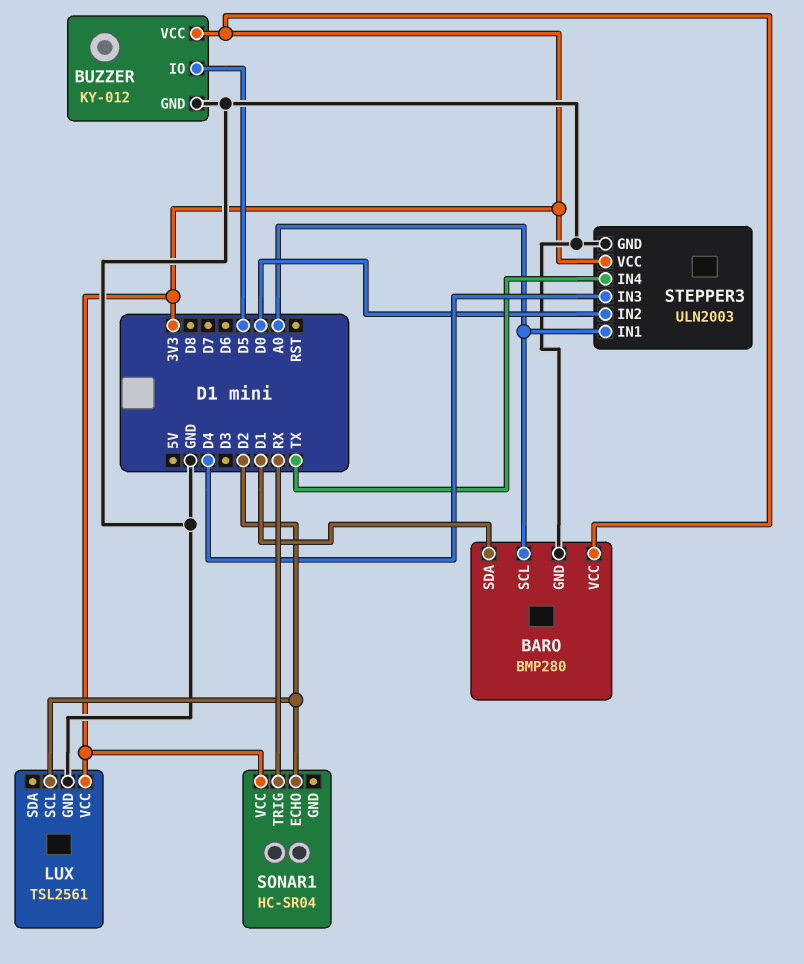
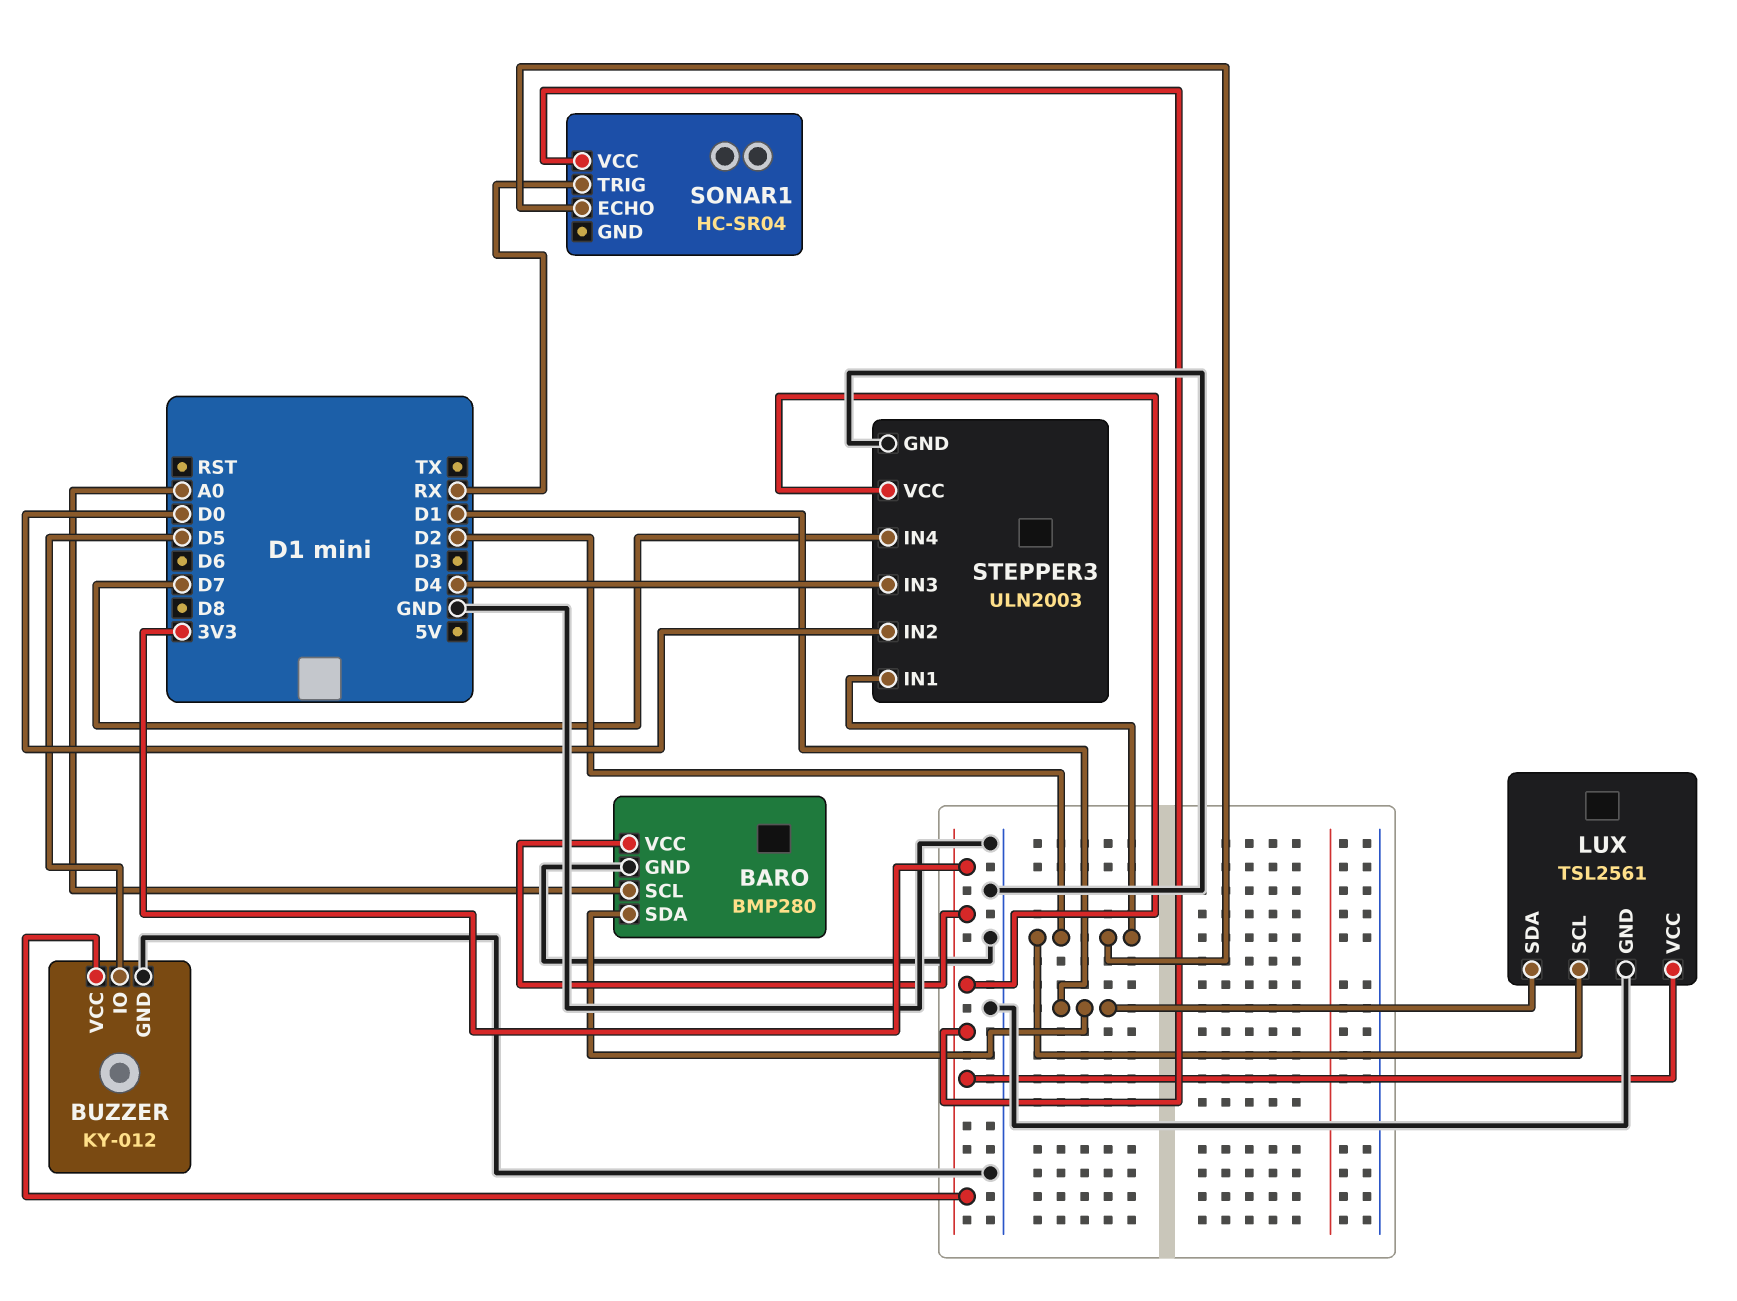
LUX pin SDA: none -> D1
STEPPER3 pin IN1: A0 -> D2
STEPPER3 pin IN4: TX -> D7

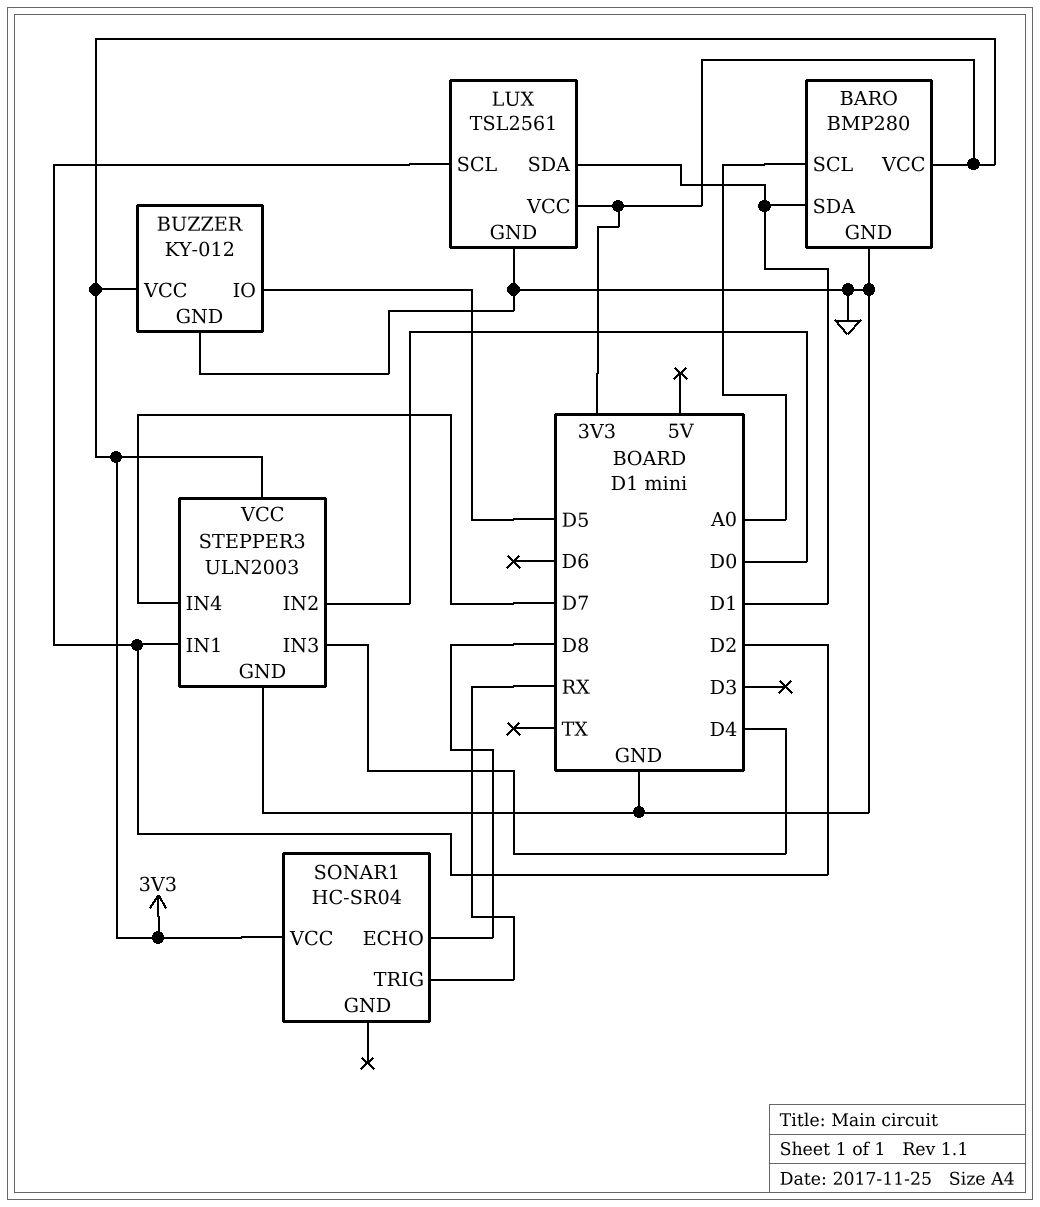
SONAR1 pin ECHO: D2 -> D8

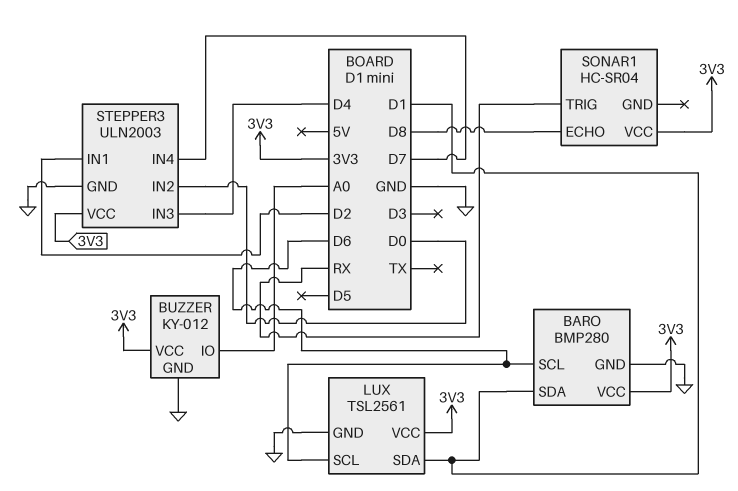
BARO pin SCL: A0 -> D6
BUZZER pin IO: D5 -> A0
LUX pin SCL: D2 -> D6

